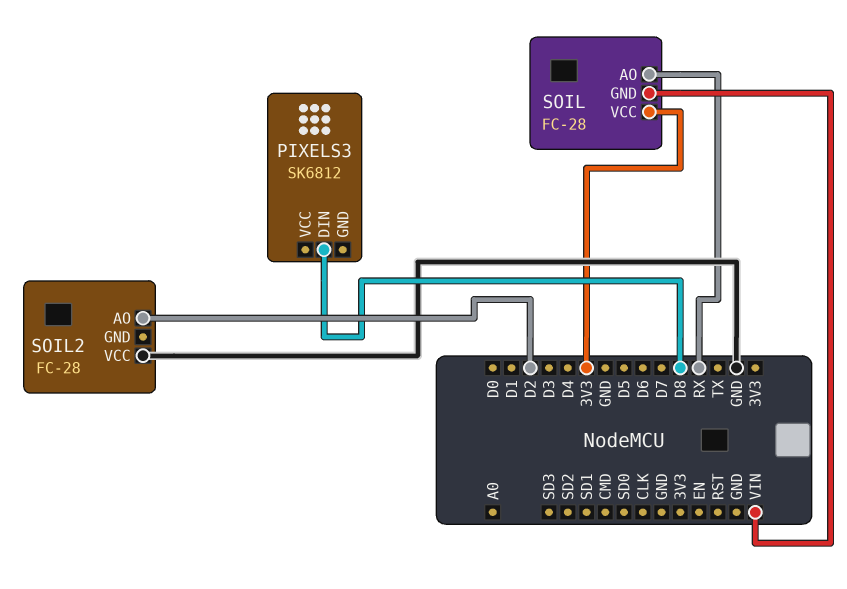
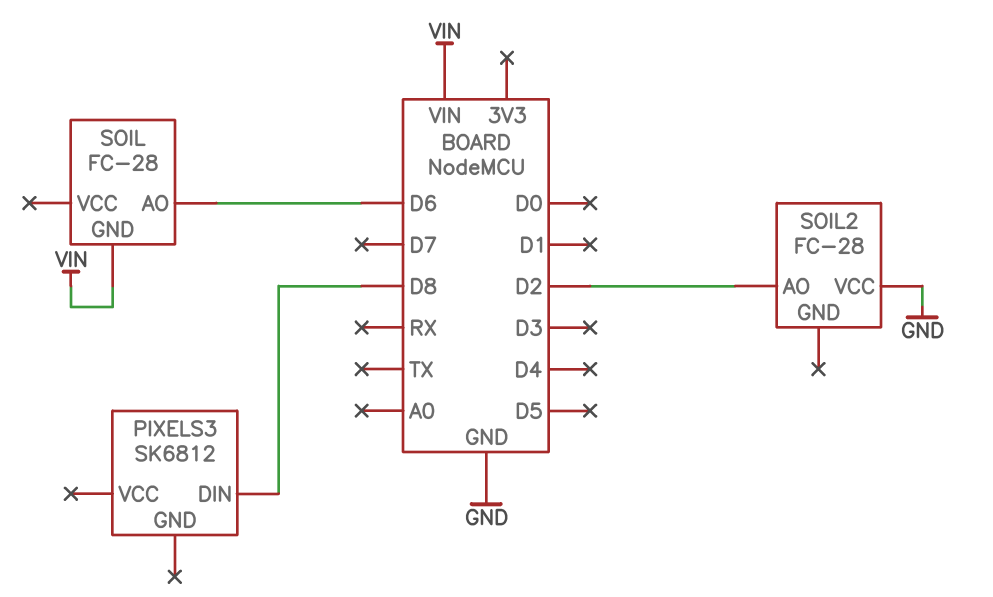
SOIL pin AO: RX -> D6
SOIL pin VCC: 3V3 -> none

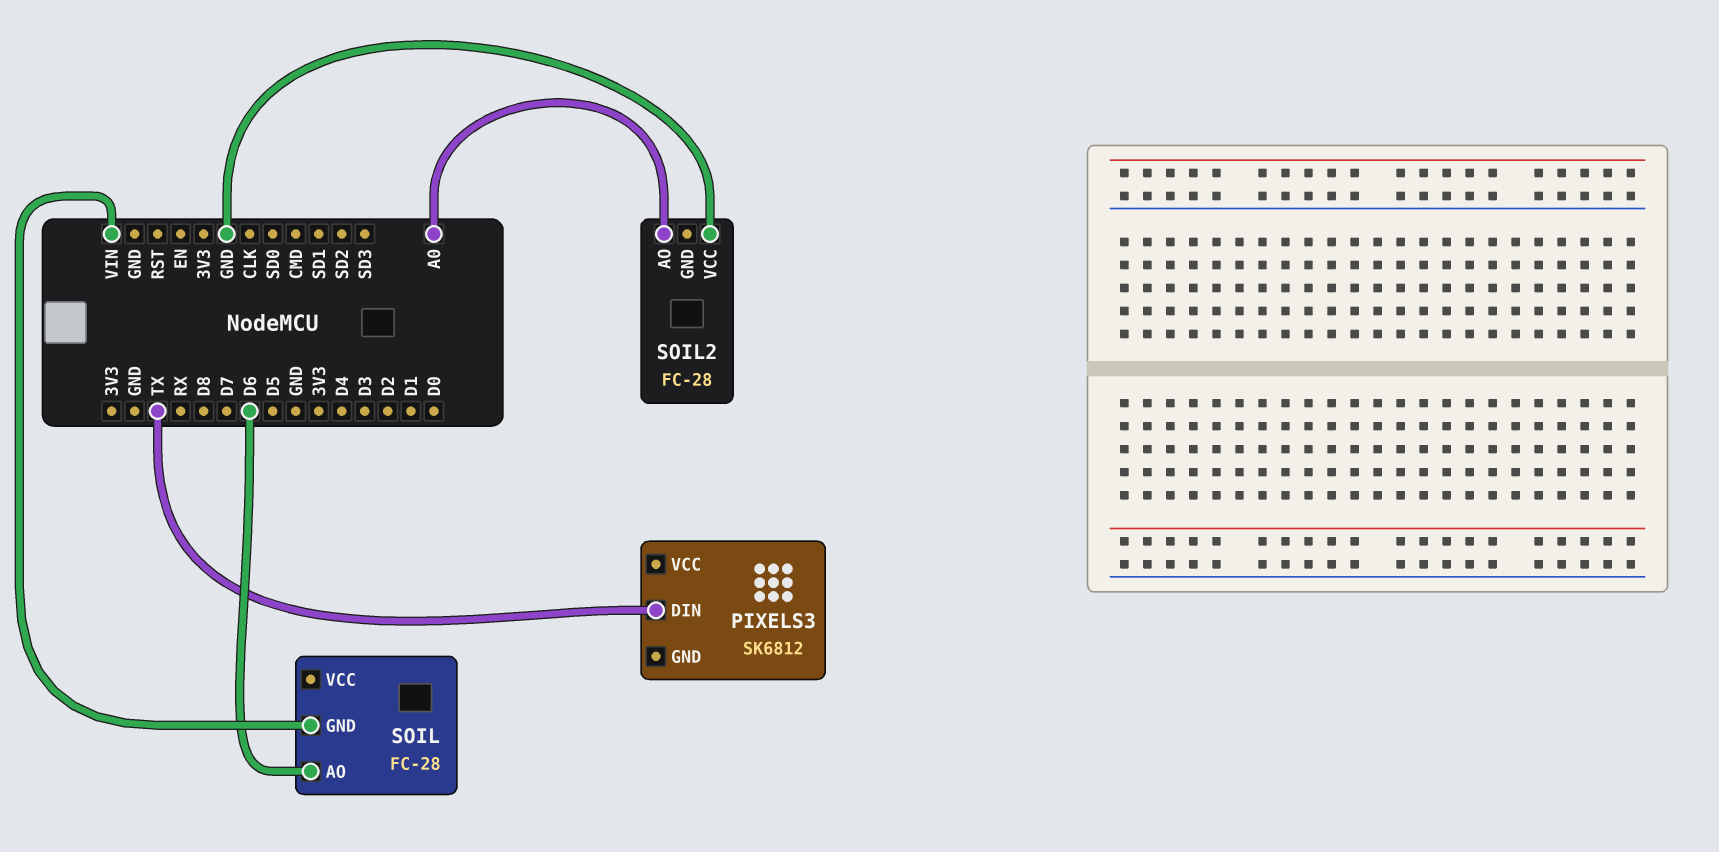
PIXELS3 pin DIN: D8 -> TX
SOIL2 pin AO: D2 -> A0

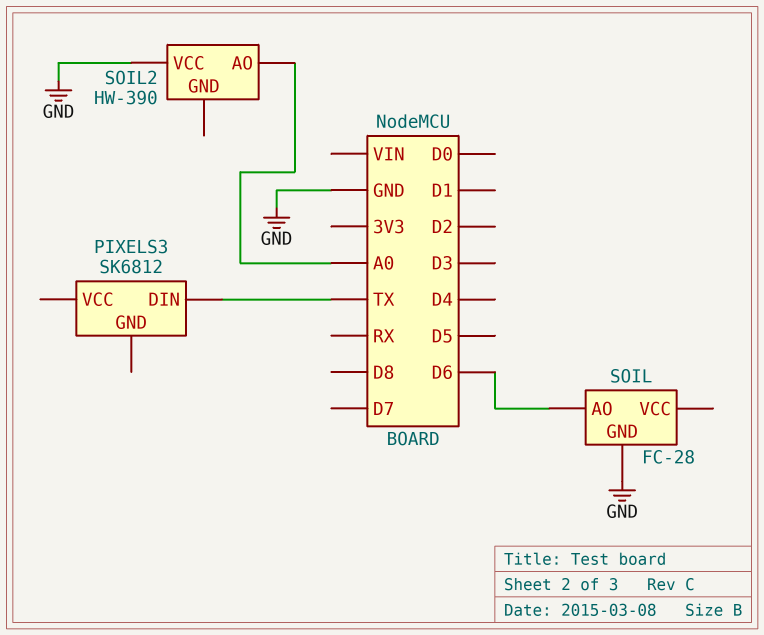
SOIL pin GND: VIN -> GND
SOIL2: FC-28 -> HW-390

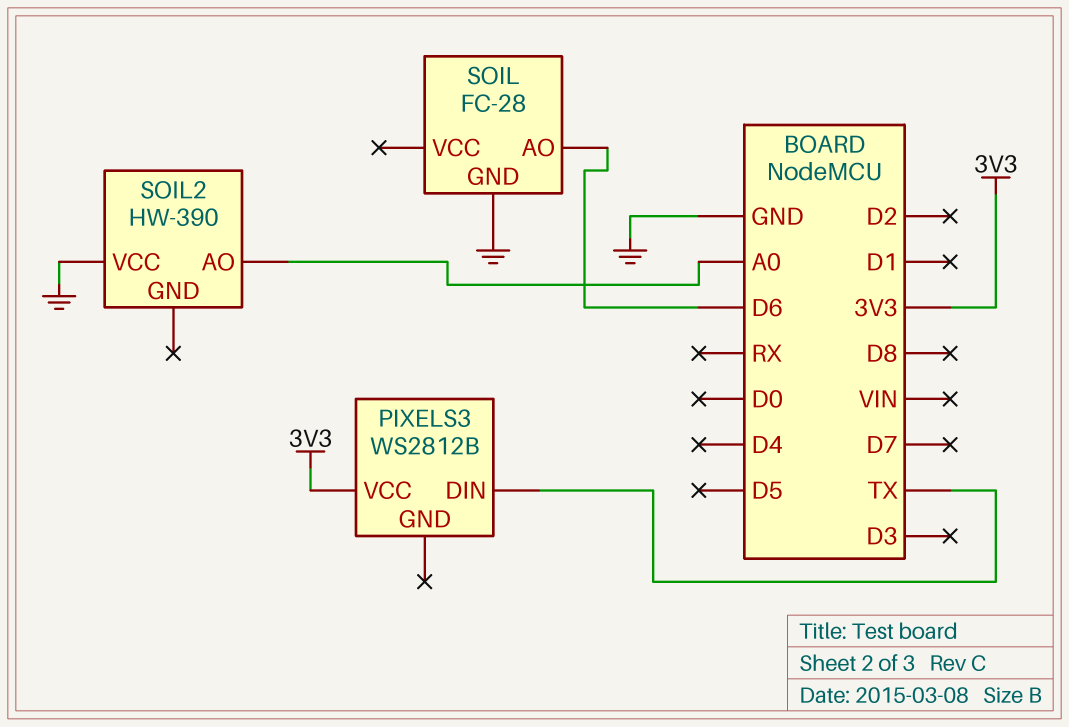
PIXELS3: SK6812 -> WS2812B
PIXELS3 pin VCC: none -> 3V3

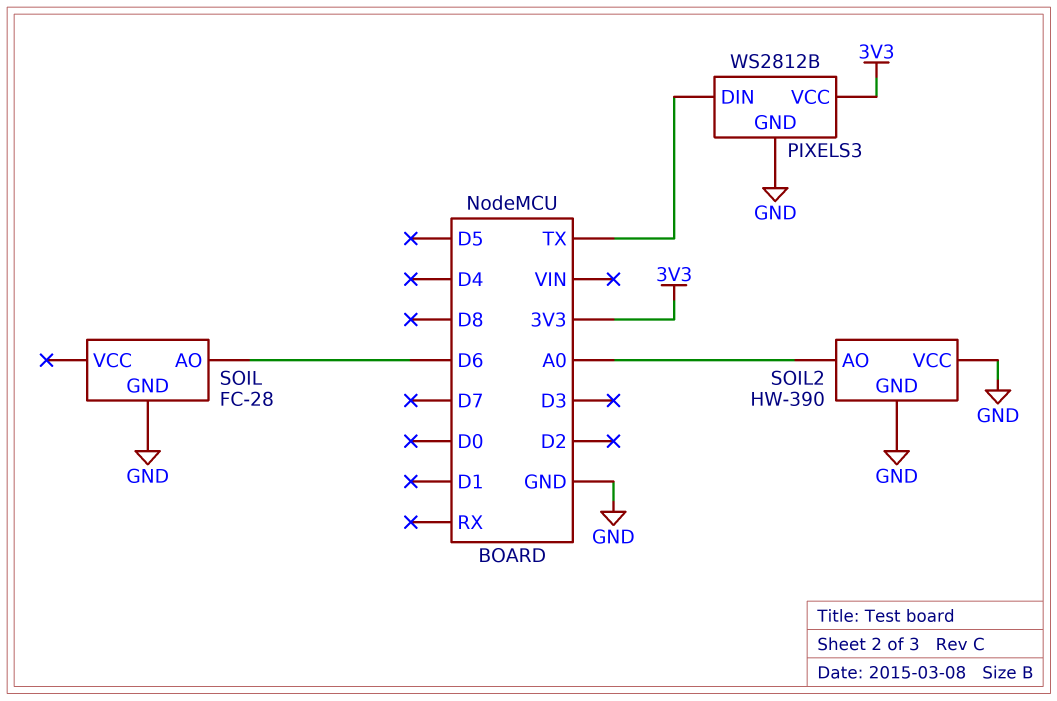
PIXELS3 pin GND: none -> GND
SOIL2 pin GND: none -> GND

